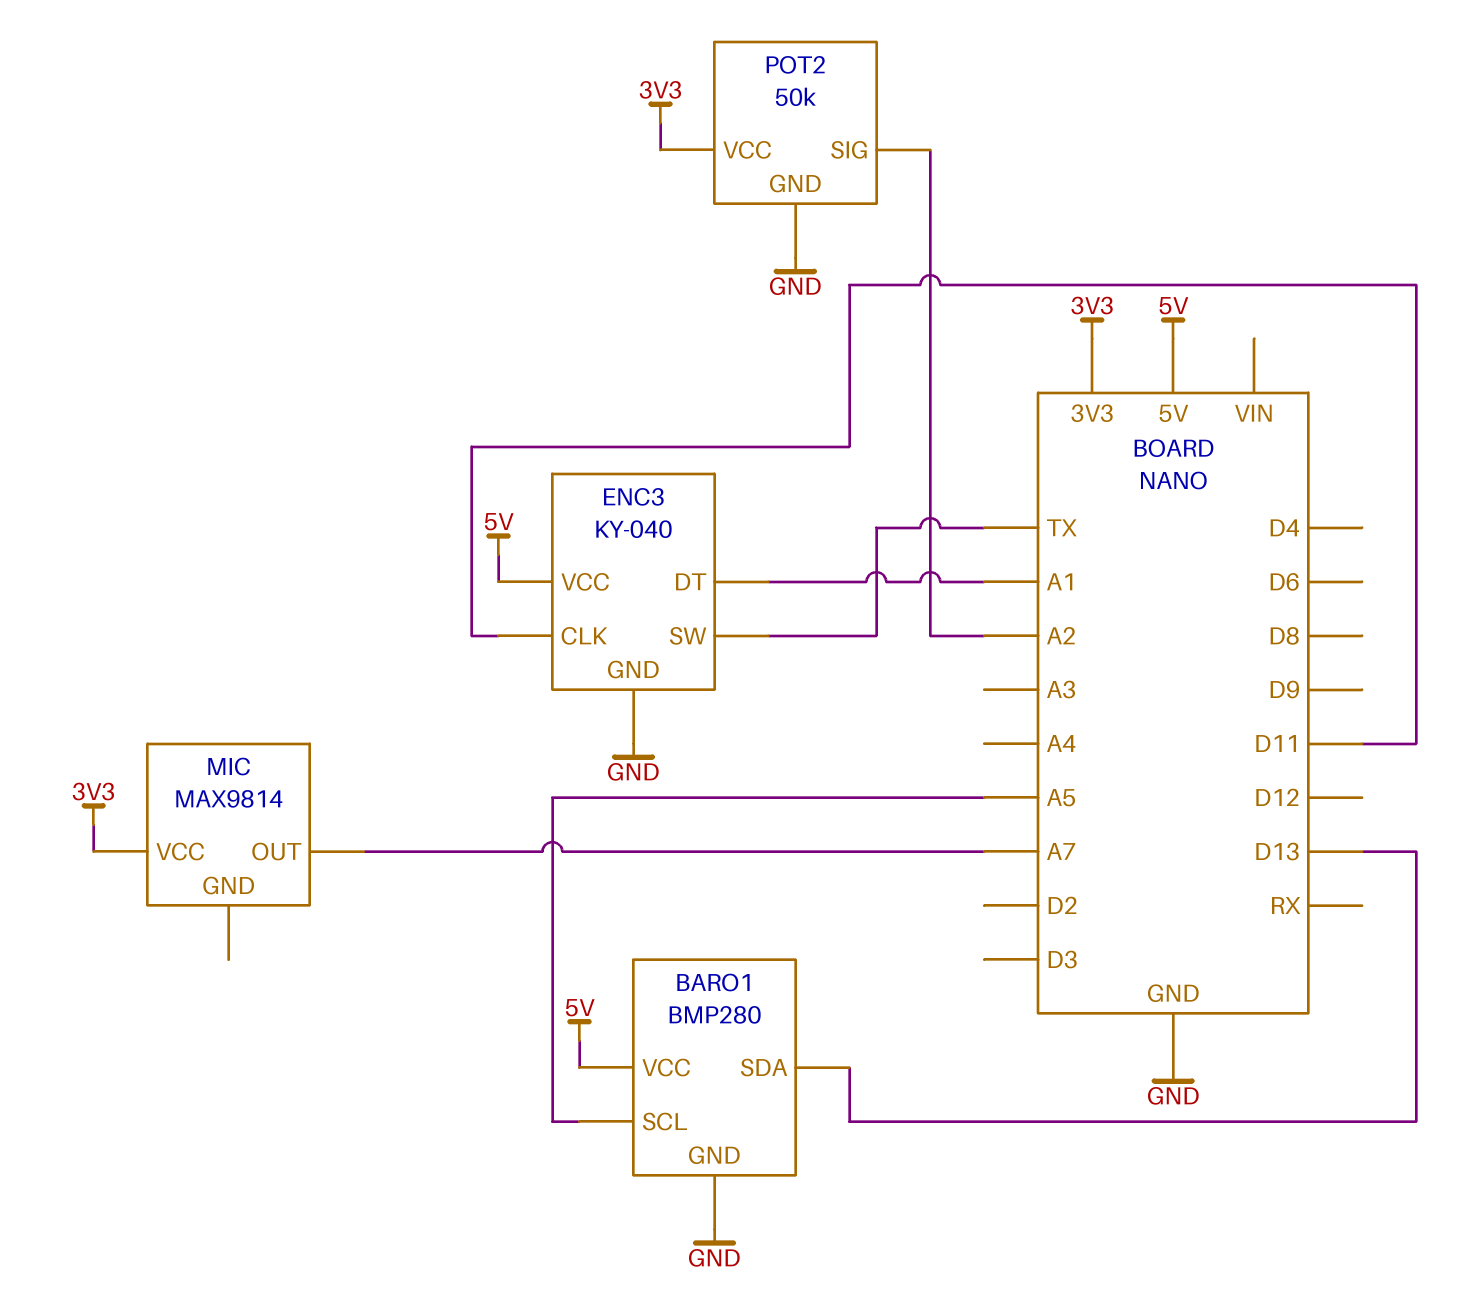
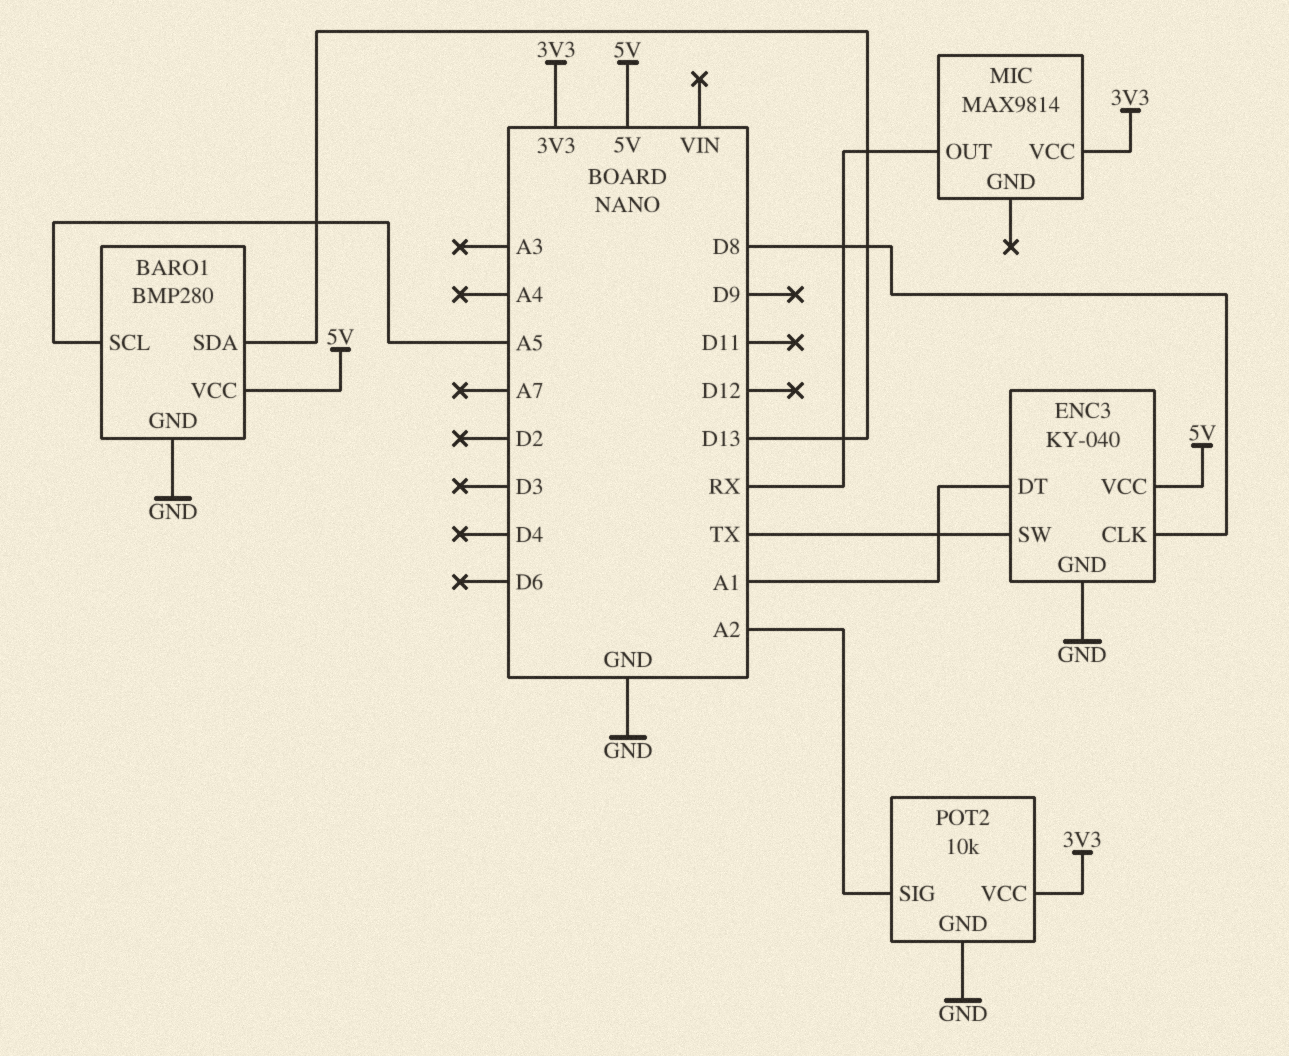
ENC3 pin CLK: D11 -> D8
MIC pin OUT: A7 -> RX
POT2: 50k -> 10k

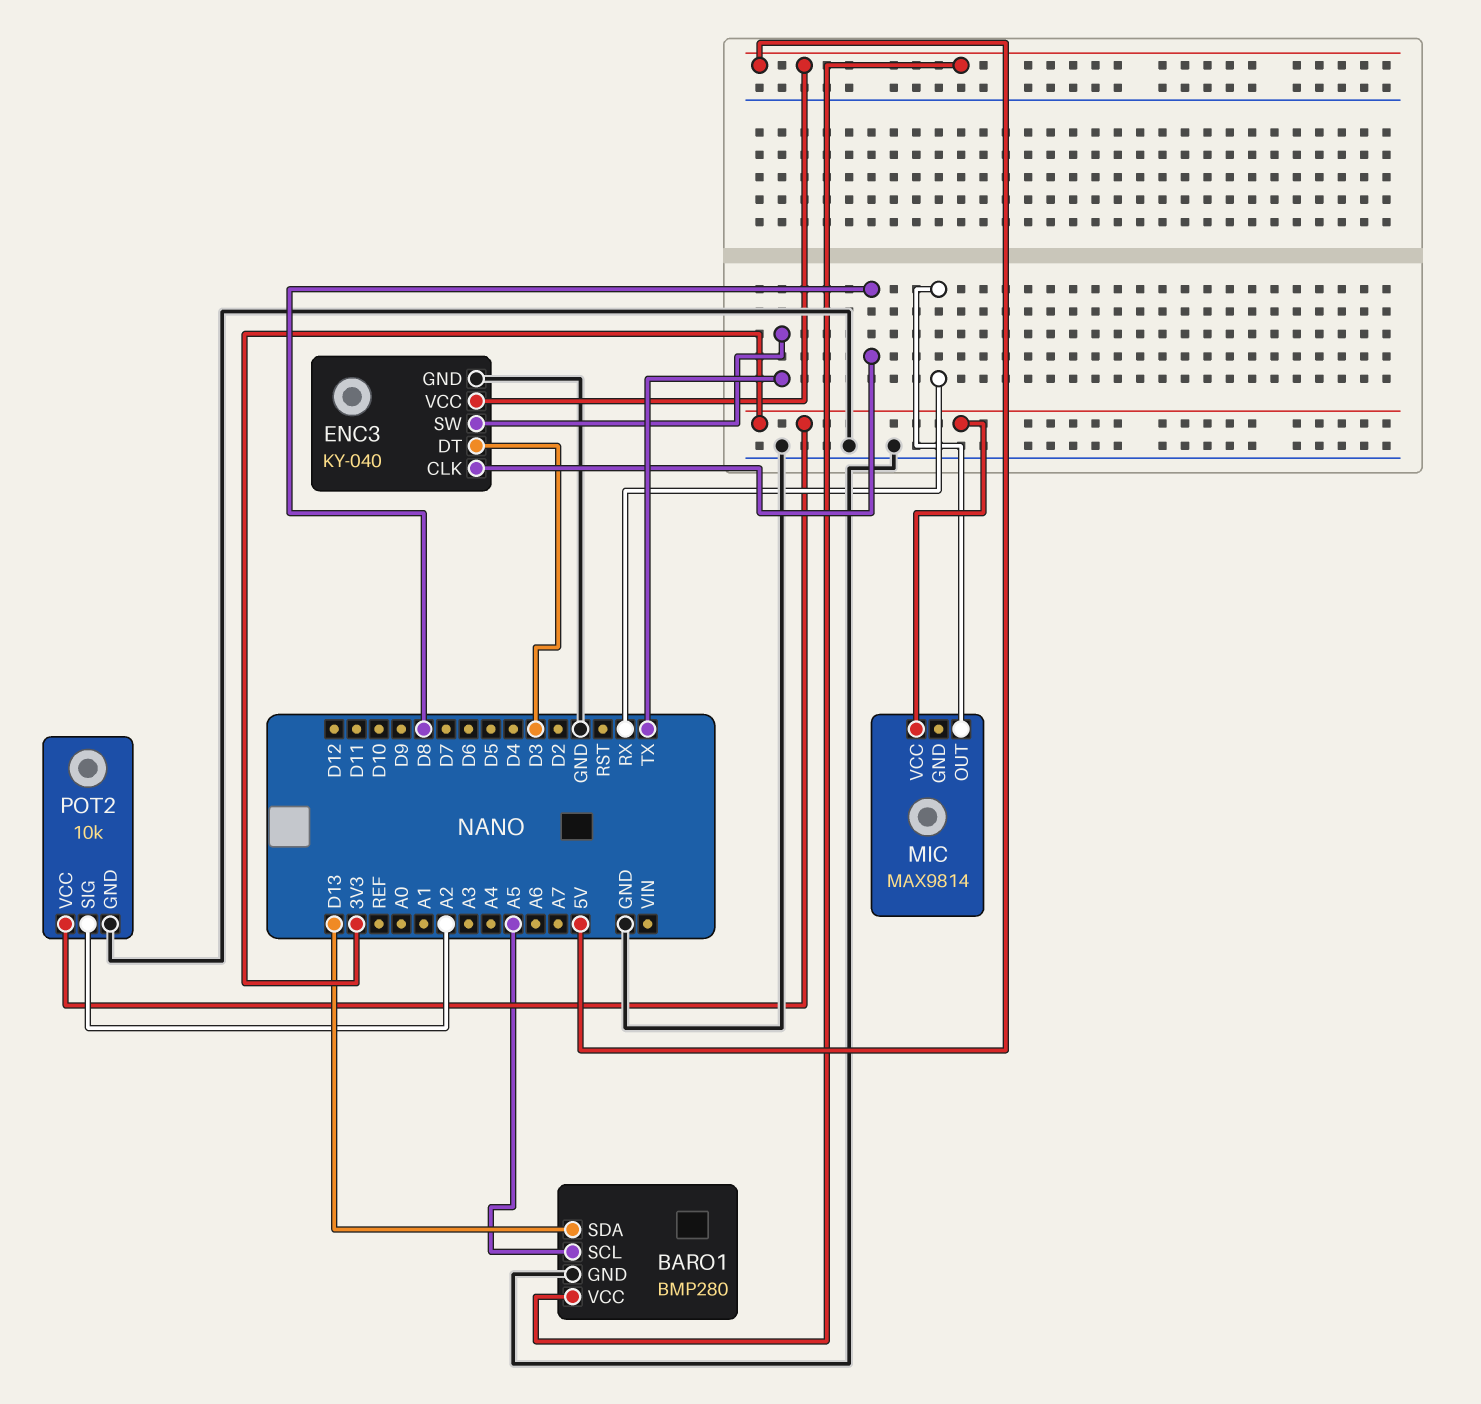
ENC3 pin DT: A1 -> D3

